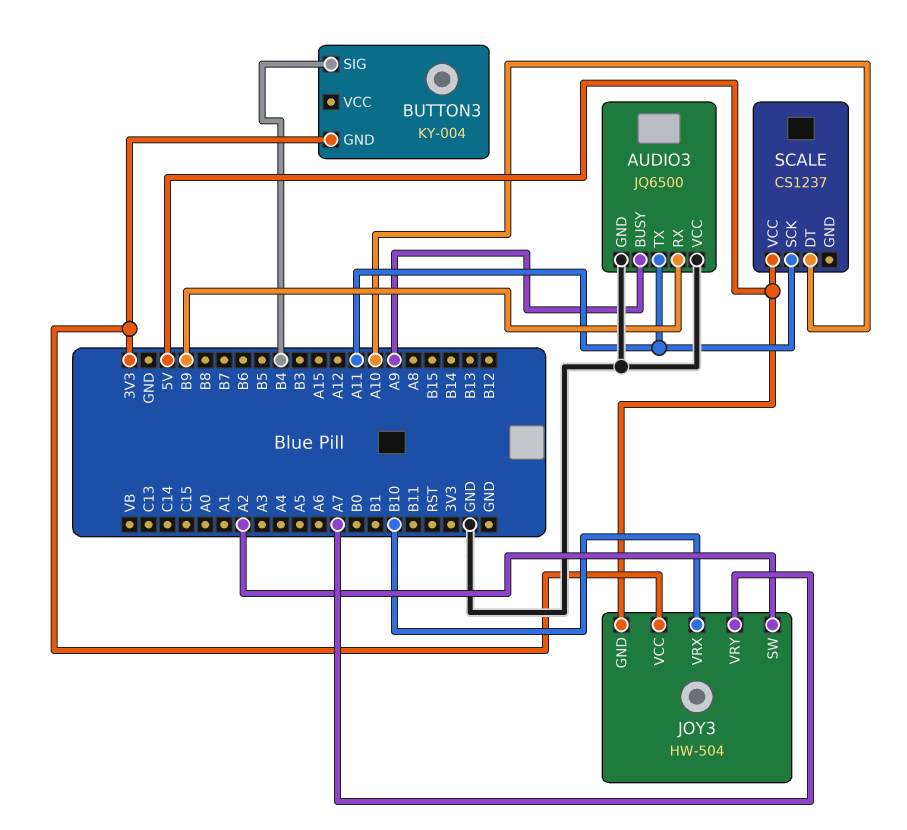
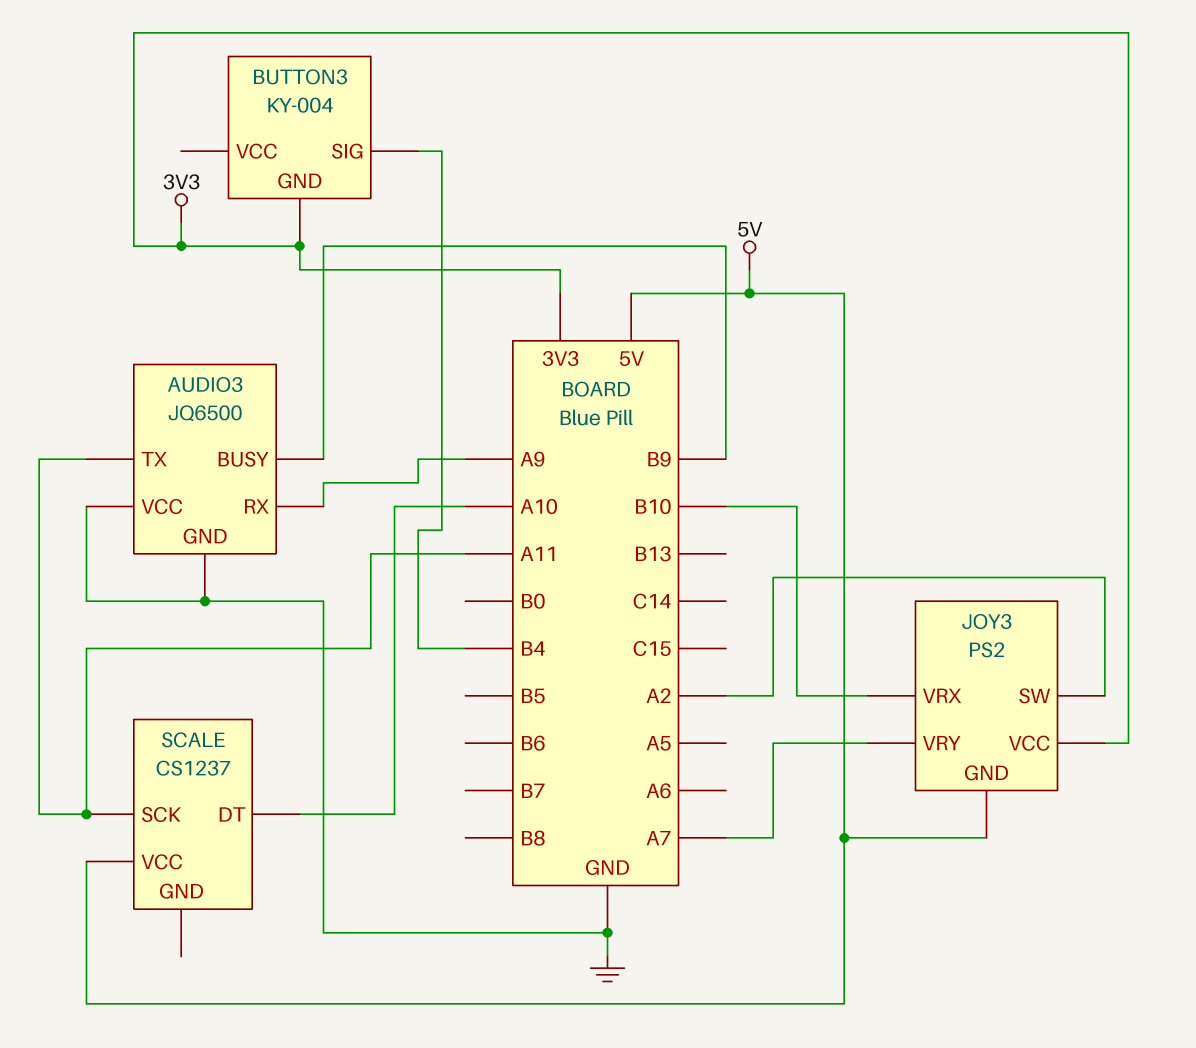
AUDIO3 pin BUSY: A9 -> B9
AUDIO3 pin RX: B9 -> A9
JOY3: HW-504 -> PS2

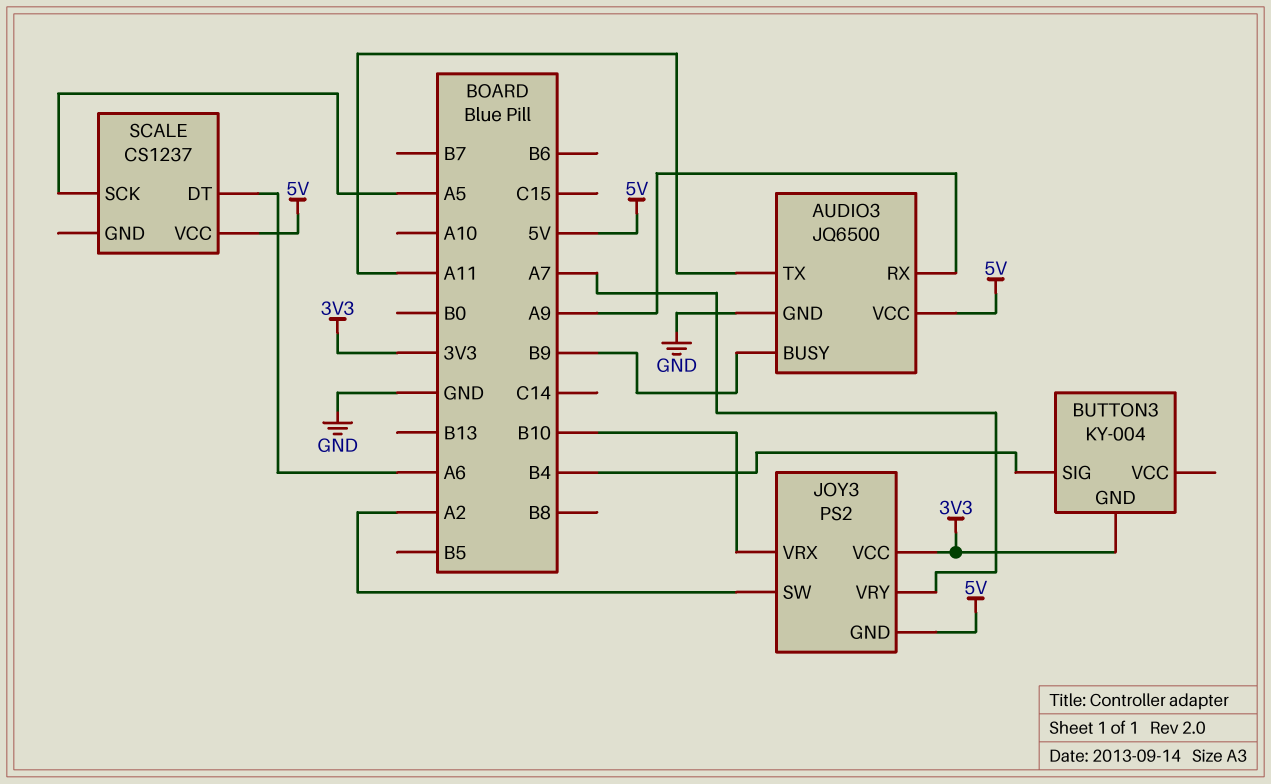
AUDIO3 pin VCC: GND -> 5V
SCALE pin DT: A10 -> A6
SCALE pin SCK: A11 -> A5

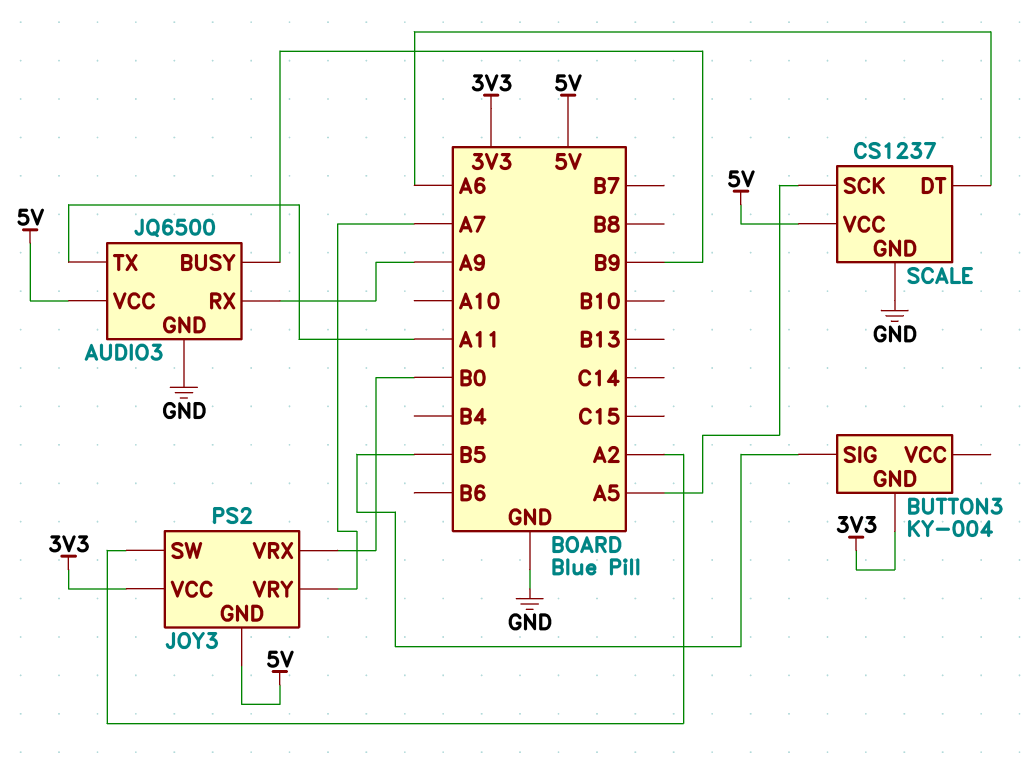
BUTTON3 pin SIG: B4 -> B5
JOY3 pin VRX: B10 -> B0
SCALE pin GND: none -> GND

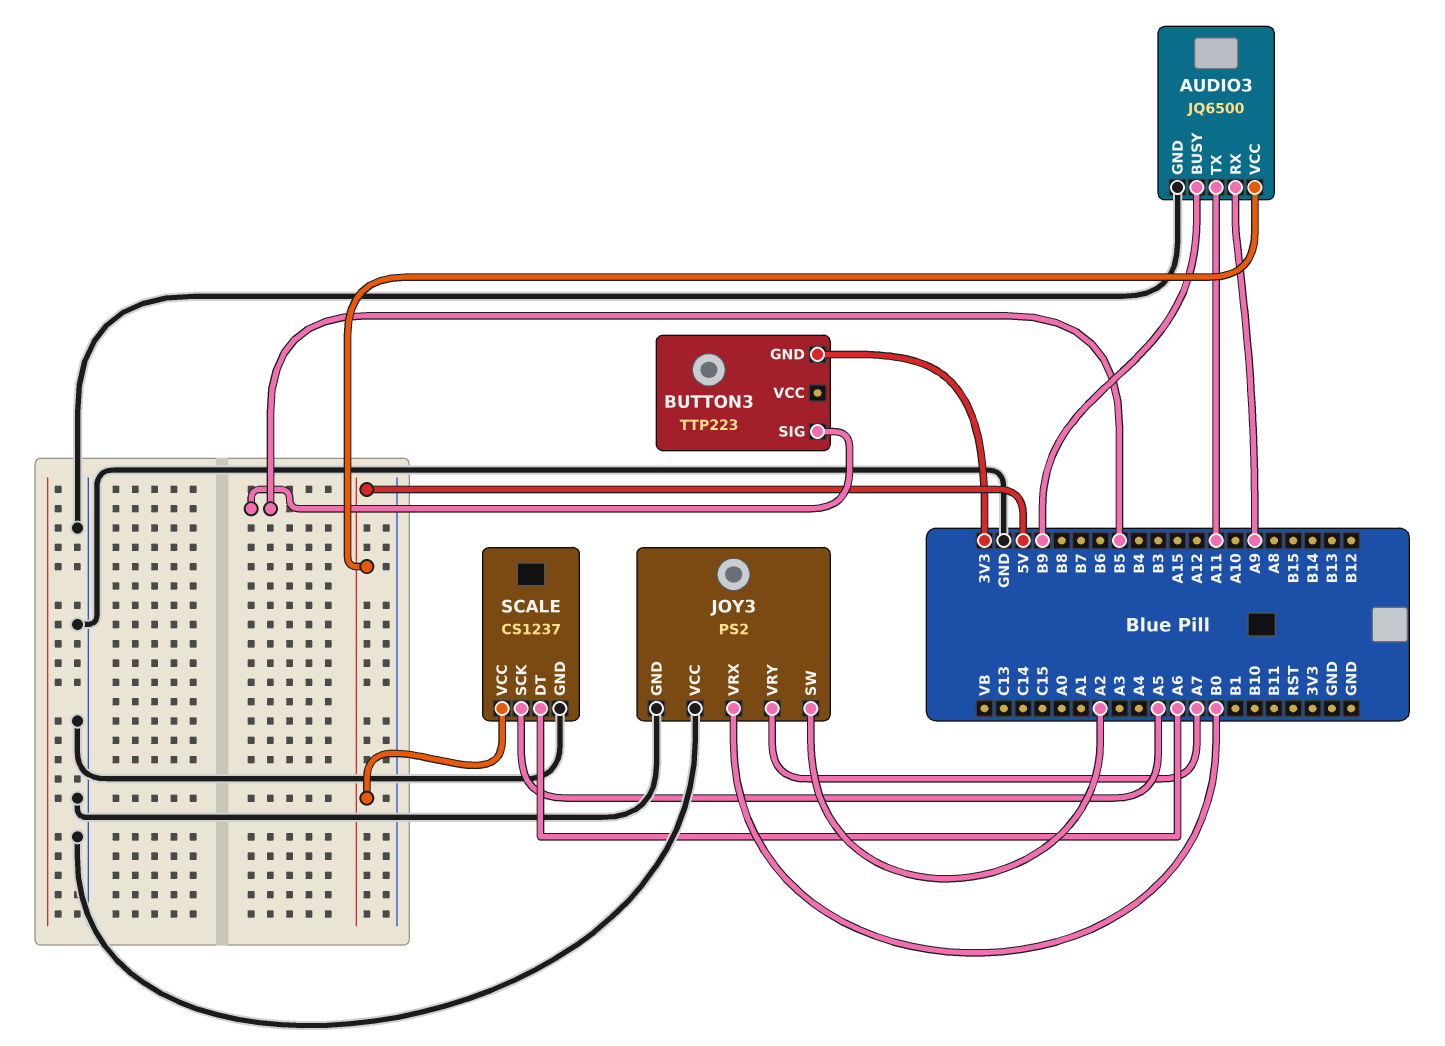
BUTTON3: KY-004 -> TTP223
JOY3 pin GND: 5V -> GND
JOY3 pin VCC: 3V3 -> GND

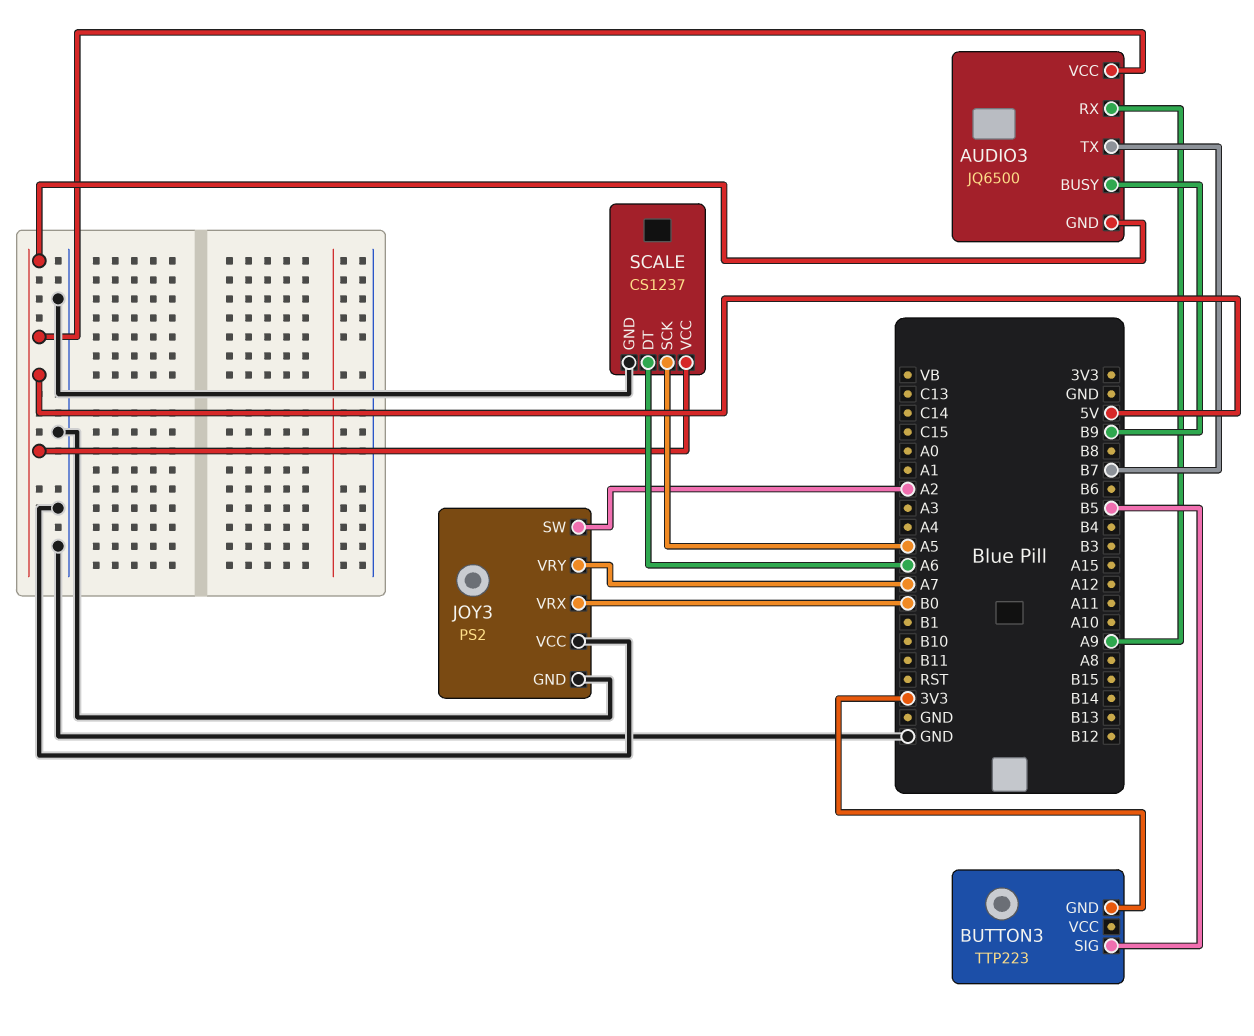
AUDIO3 pin GND: GND -> 5V
AUDIO3 pin TX: A11 -> B7

